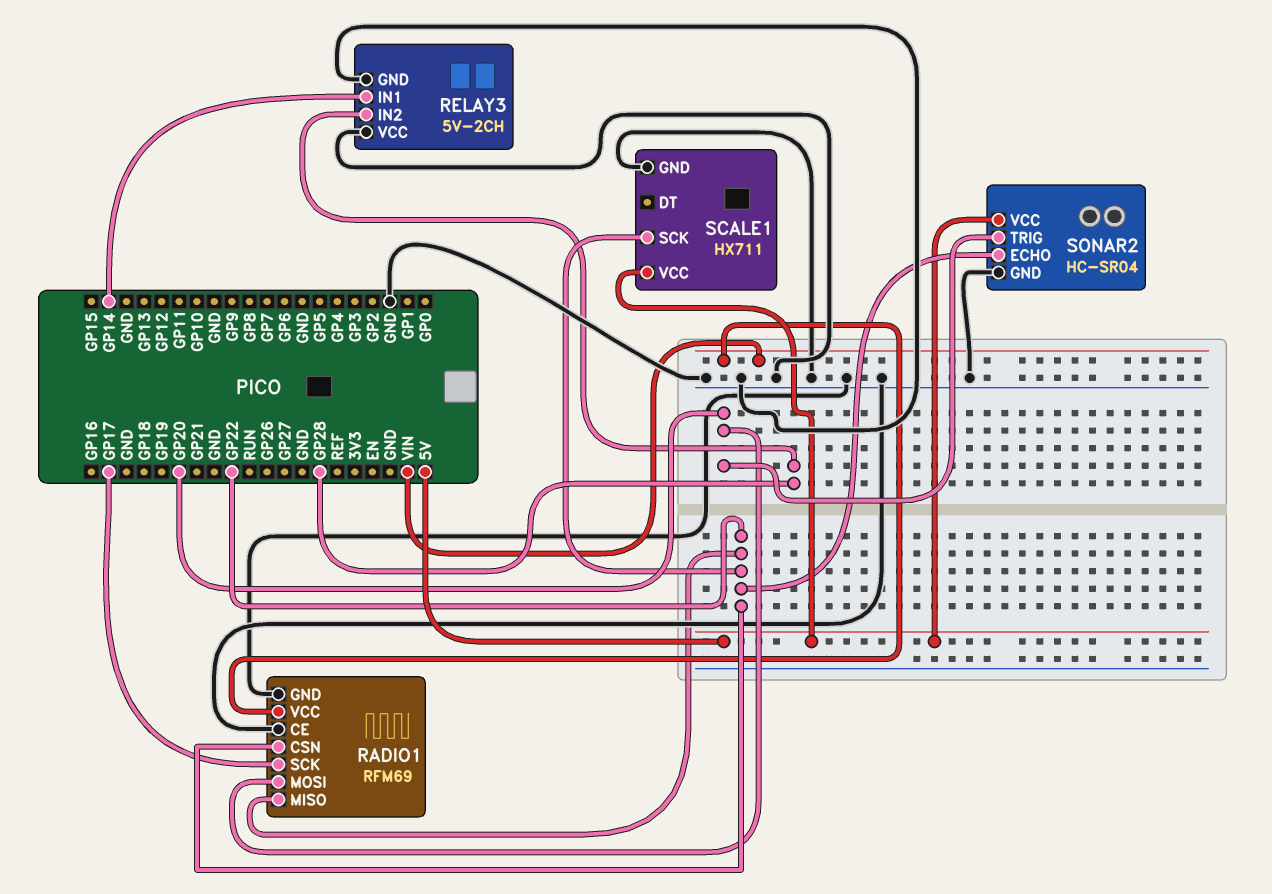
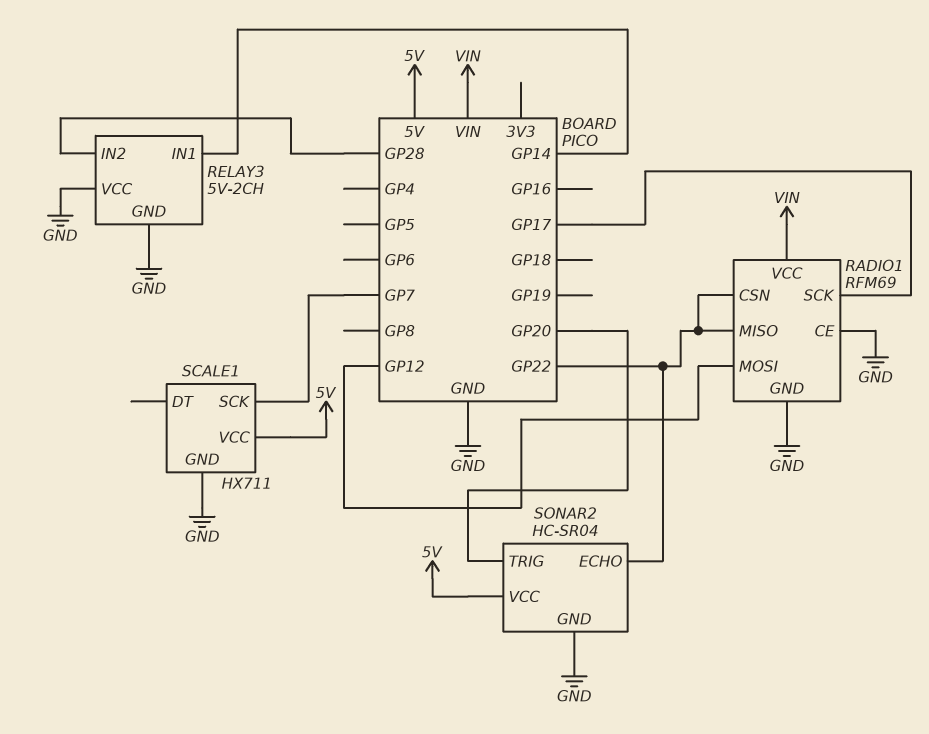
RADIO1 pin MOSI: GP20 -> GP12
SCALE1 pin SCK: GP22 -> GP7

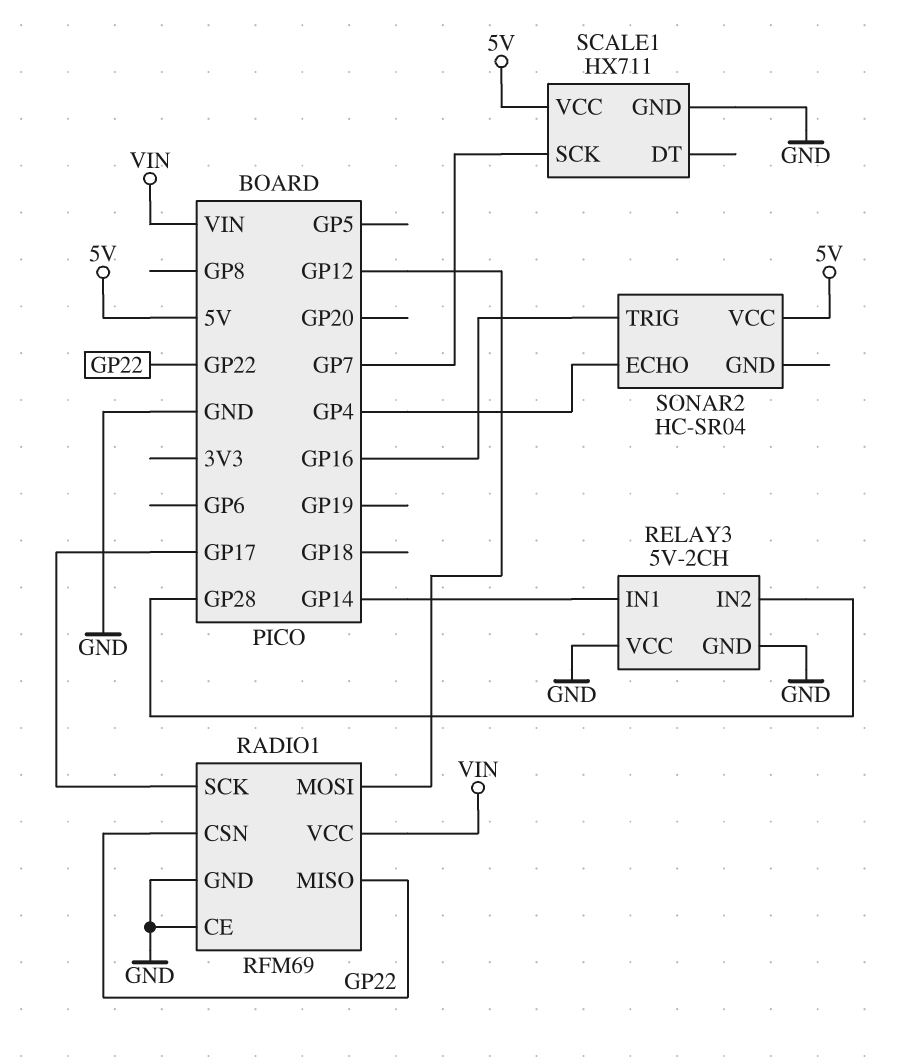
SONAR2 pin ECHO: GP22 -> GP4
SONAR2 pin GND: GND -> none
SONAR2 pin TRIG: GP20 -> GP16

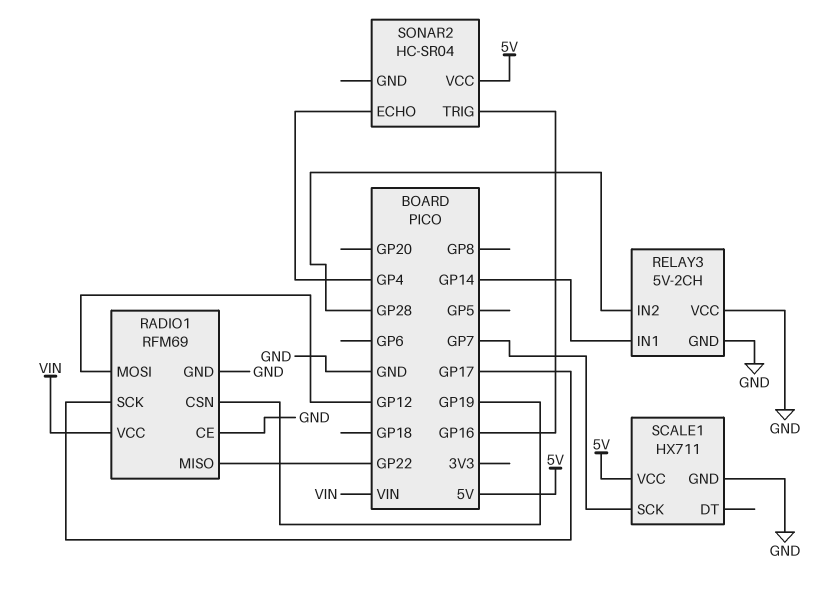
RADIO1 pin CSN: GP22 -> GP19

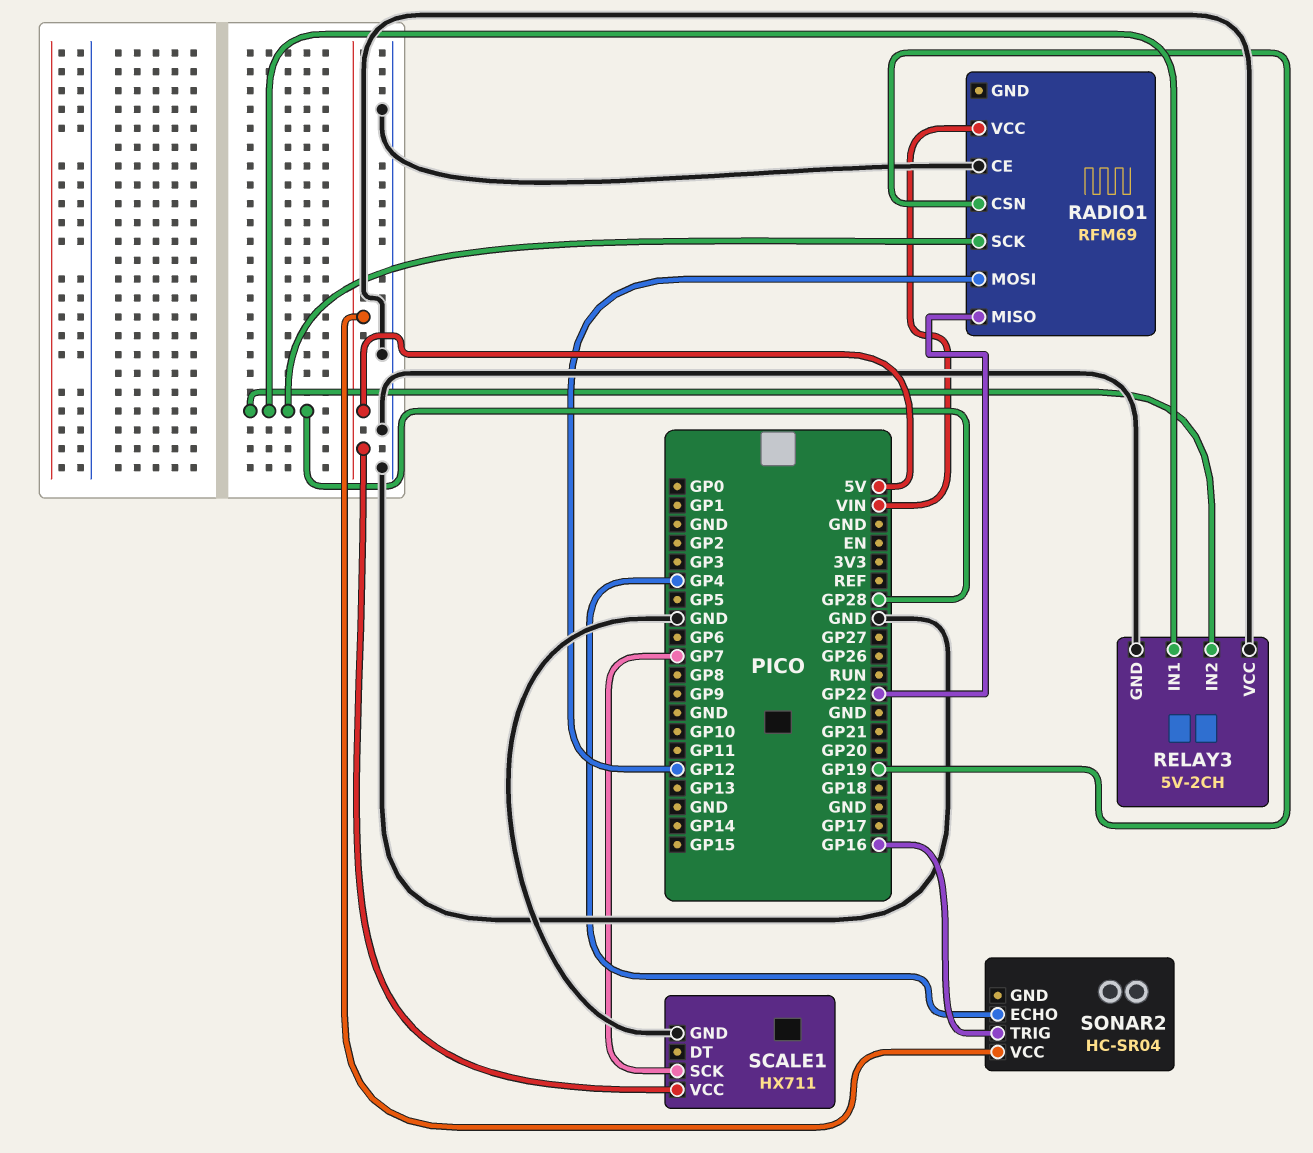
RADIO1 pin GND: GND -> none
RADIO1 pin SCK: GP17 -> GP28
RELAY3 pin IN1: GP14 -> GP28

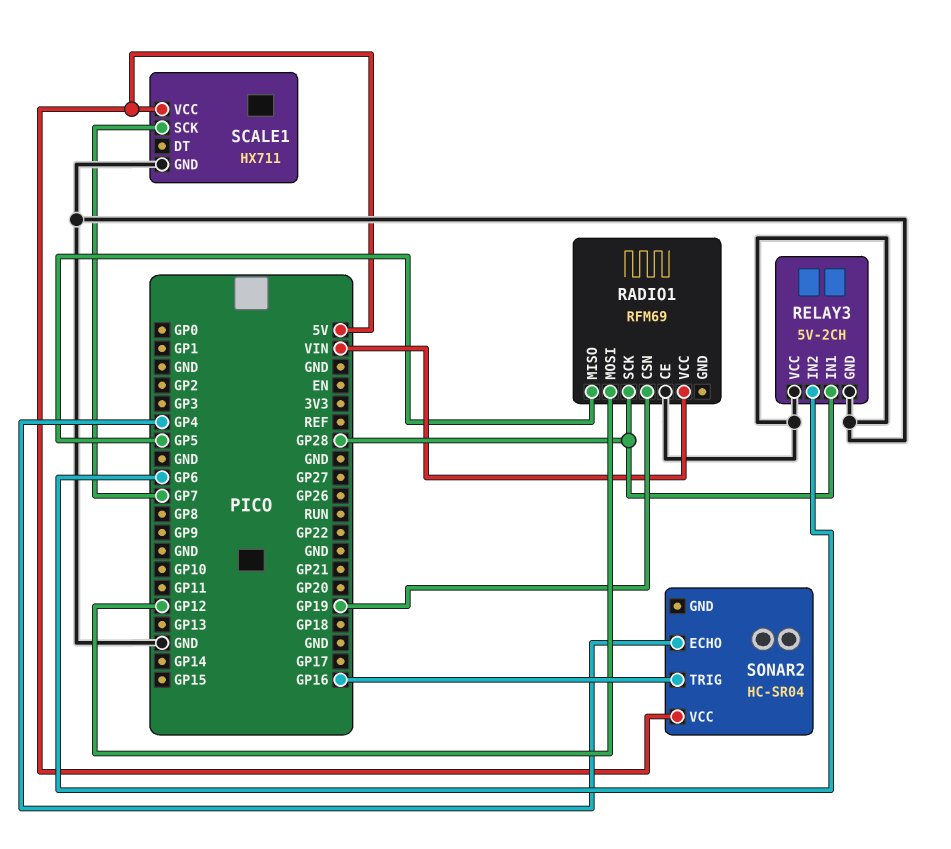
RADIO1 pin MISO: GP22 -> GP5
RELAY3 pin IN2: GP28 -> GP6

